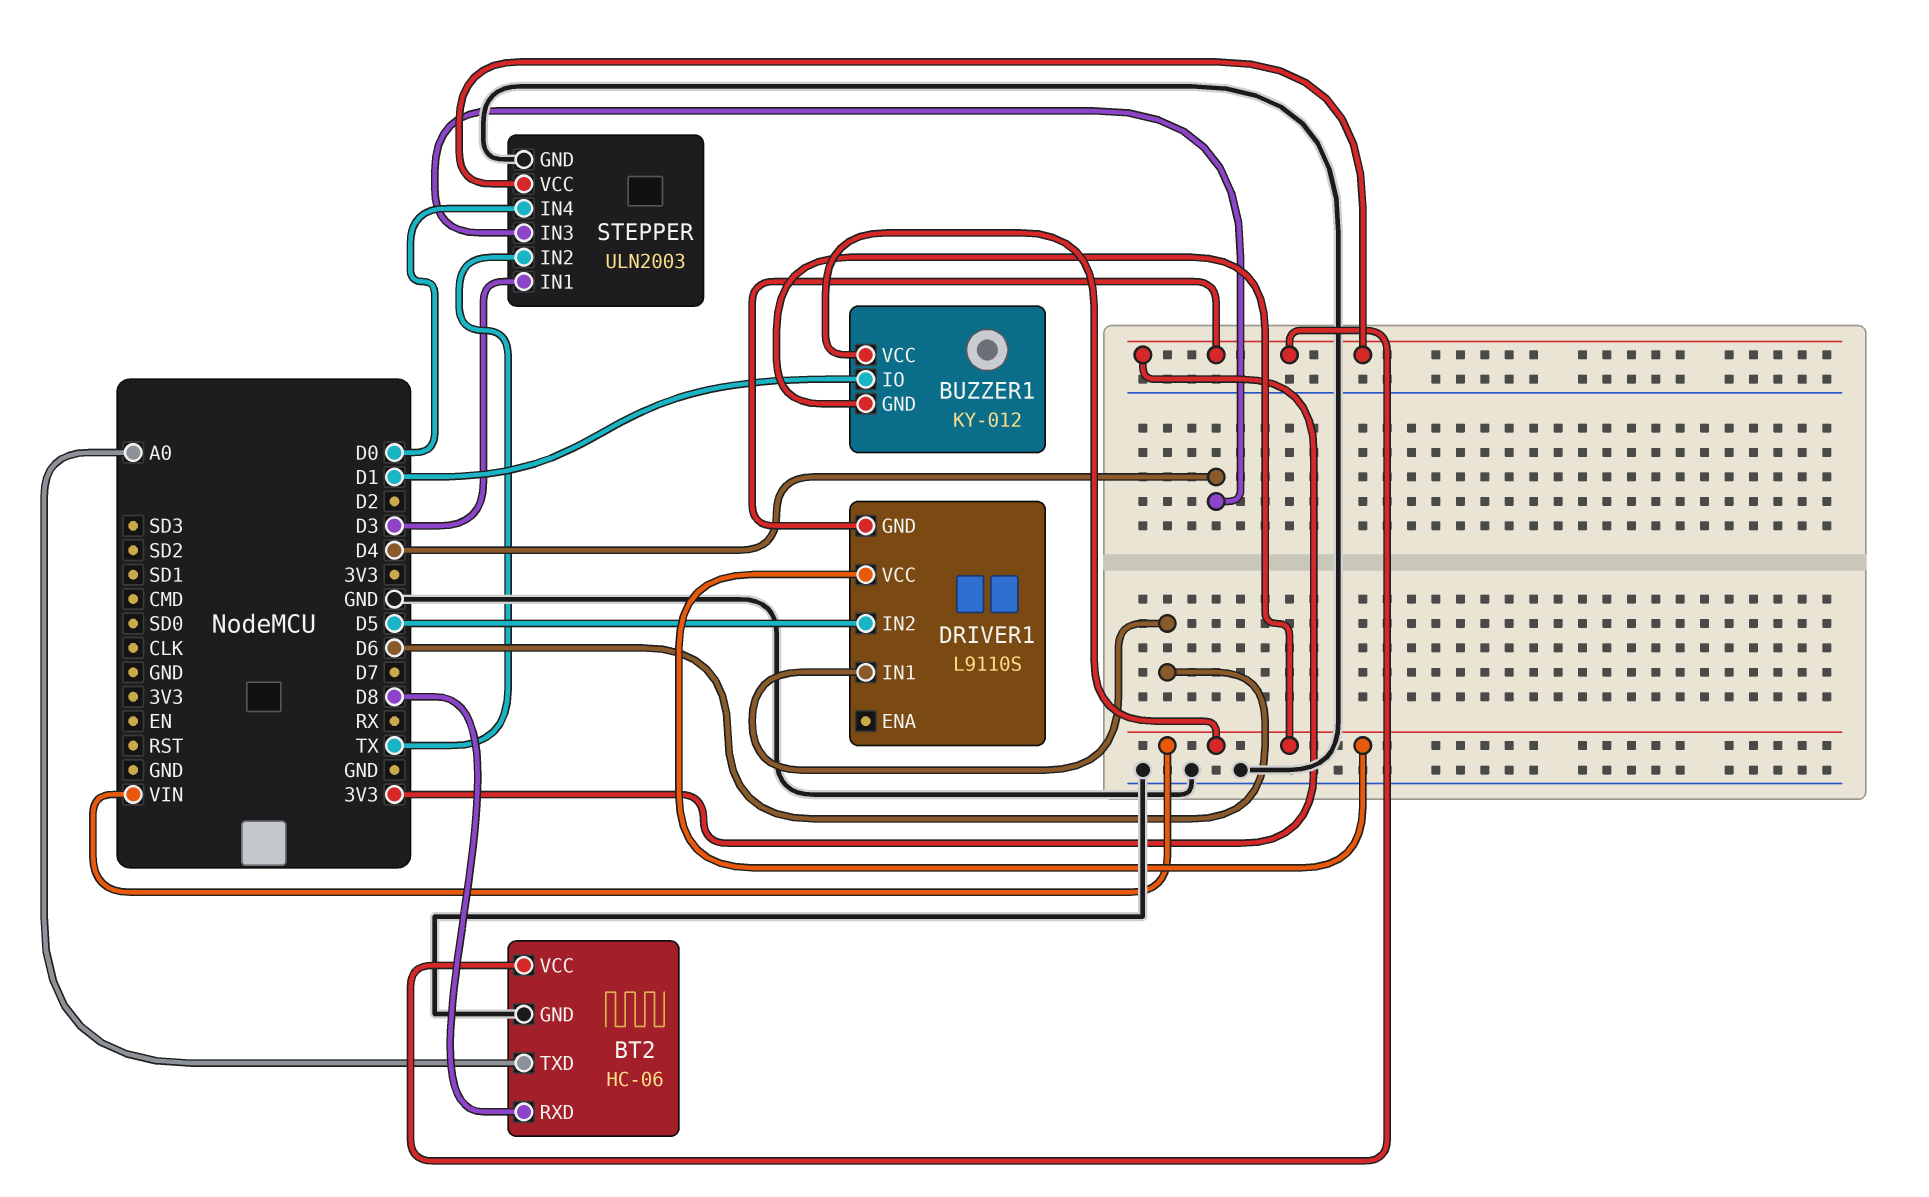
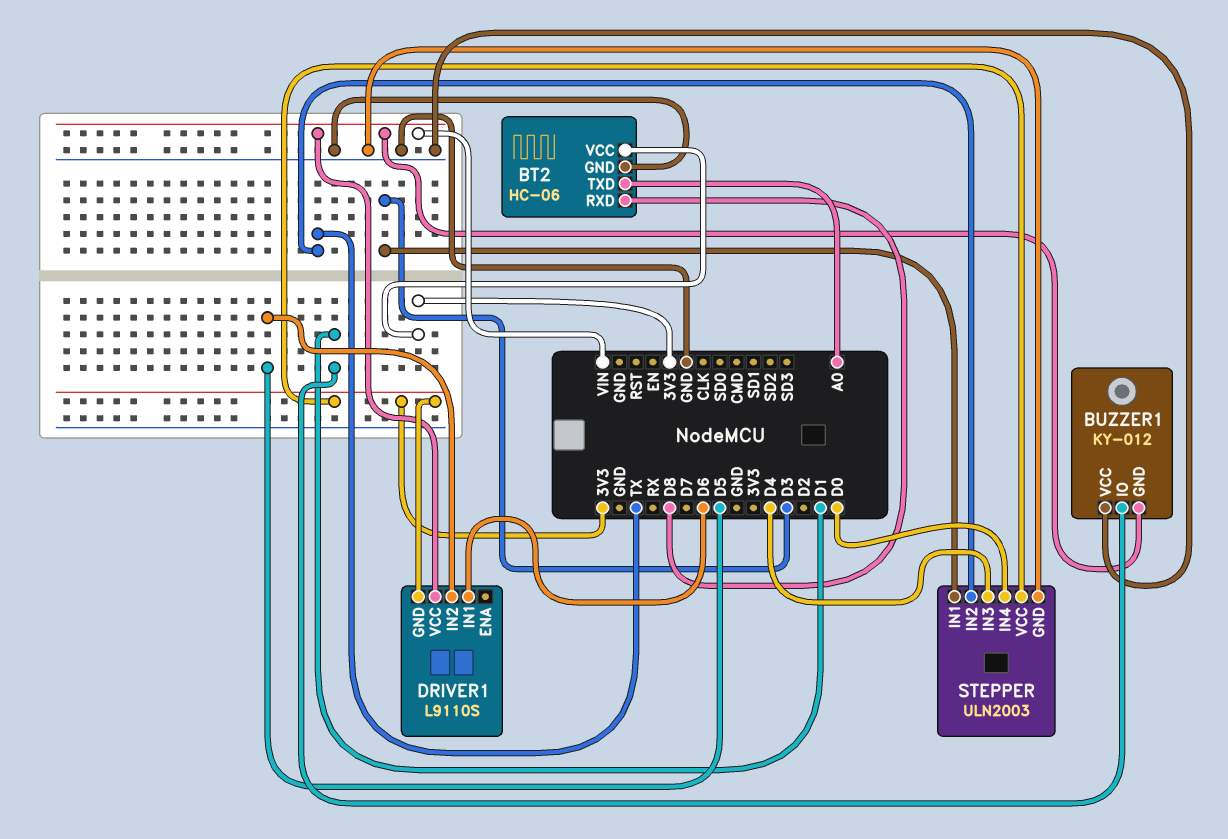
BUZZER1 pin VCC: VIN -> GND

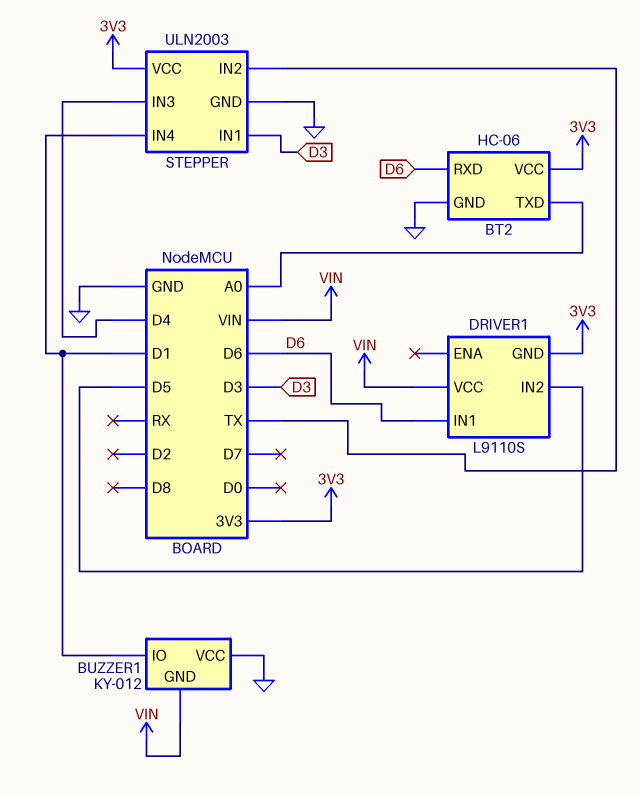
BT2 pin RXD: D8 -> D6
STEPPER pin IN4: D0 -> D1

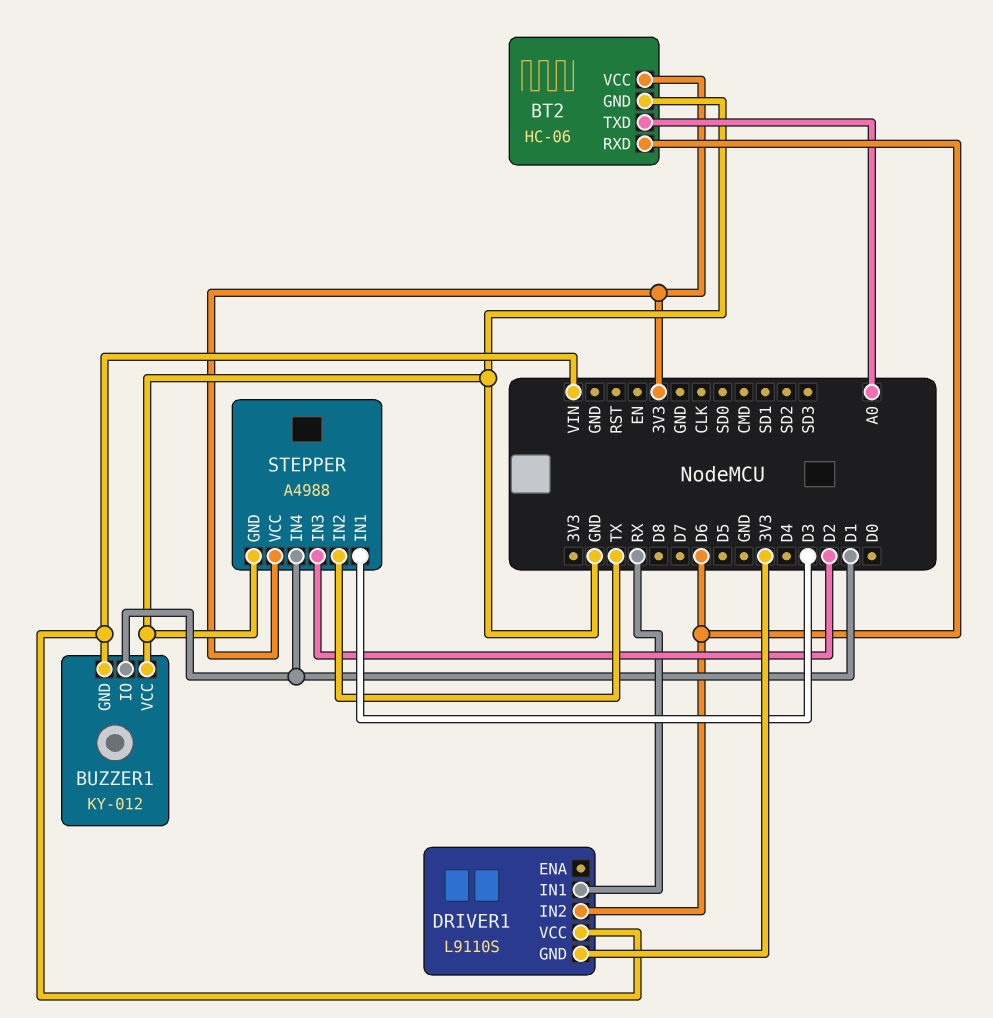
DRIVER1 pin IN1: D6 -> RX
DRIVER1 pin IN2: D5 -> D6
STEPPER: ULN2003 -> A4988
STEPPER pin IN3: D4 -> D2

